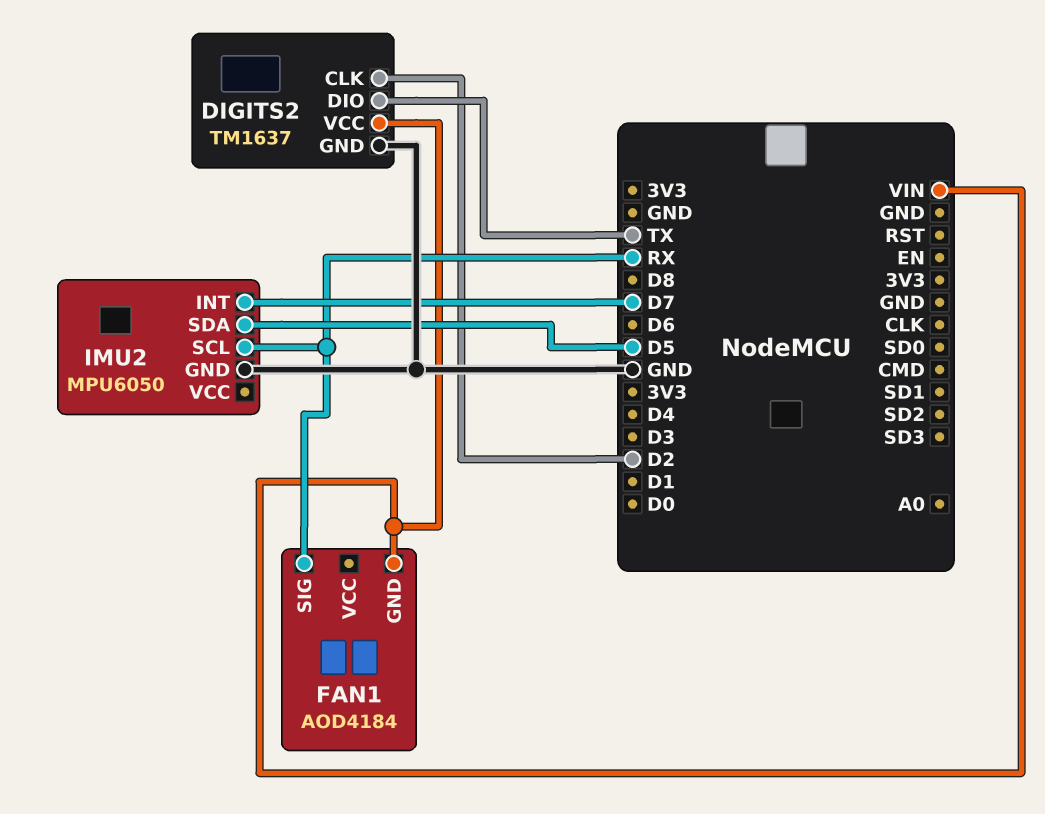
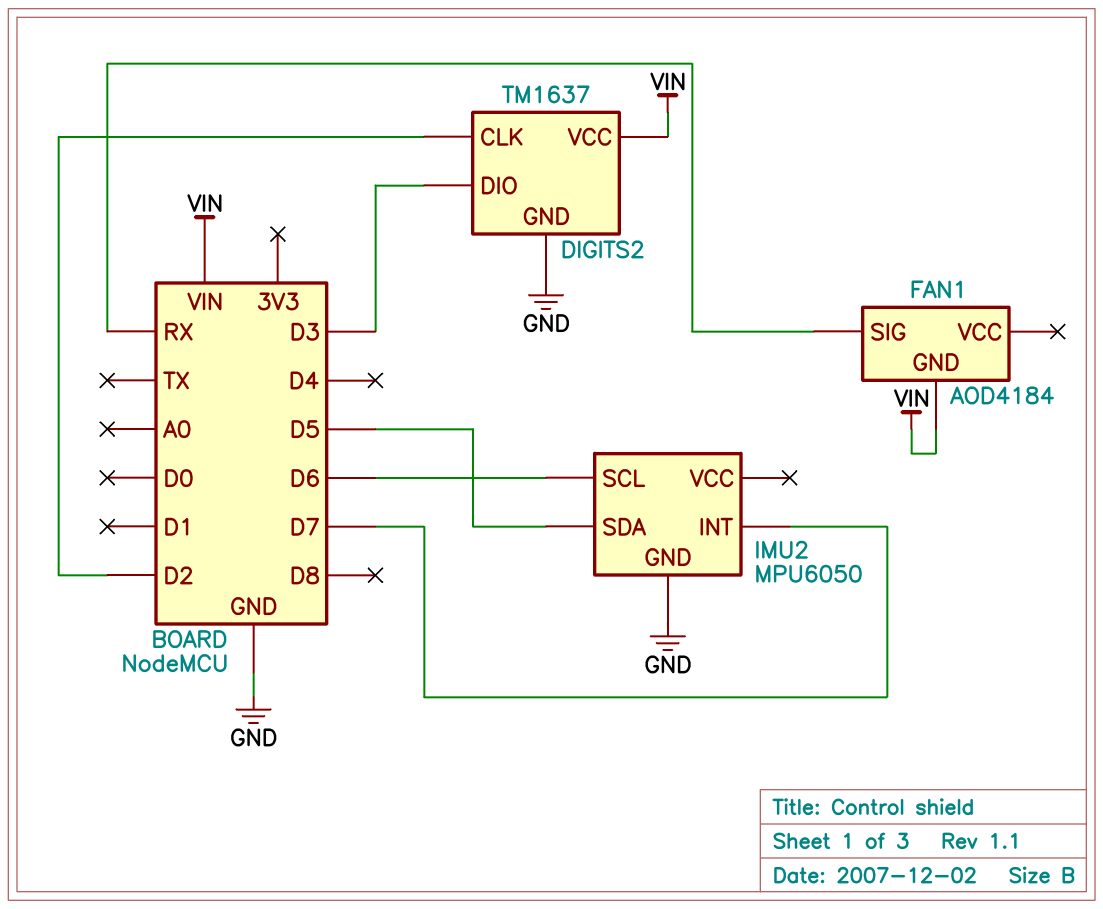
DIGITS2 pin DIO: TX -> D3
IMU2 pin SCL: RX -> D6

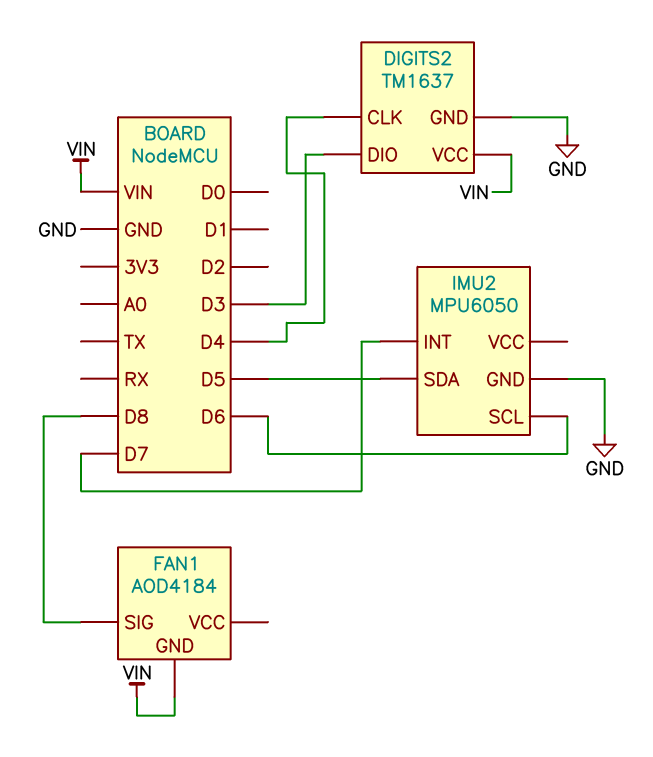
DIGITS2 pin CLK: D2 -> D4
FAN1 pin SIG: RX -> D8

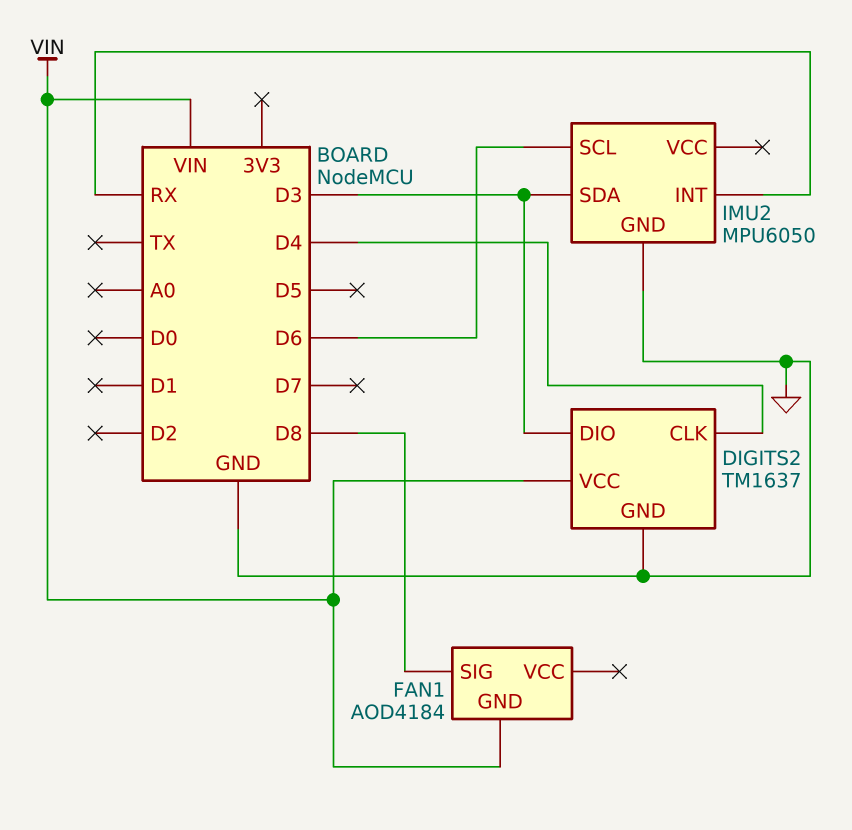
IMU2 pin INT: D7 -> RX
IMU2 pin SDA: D5 -> D3

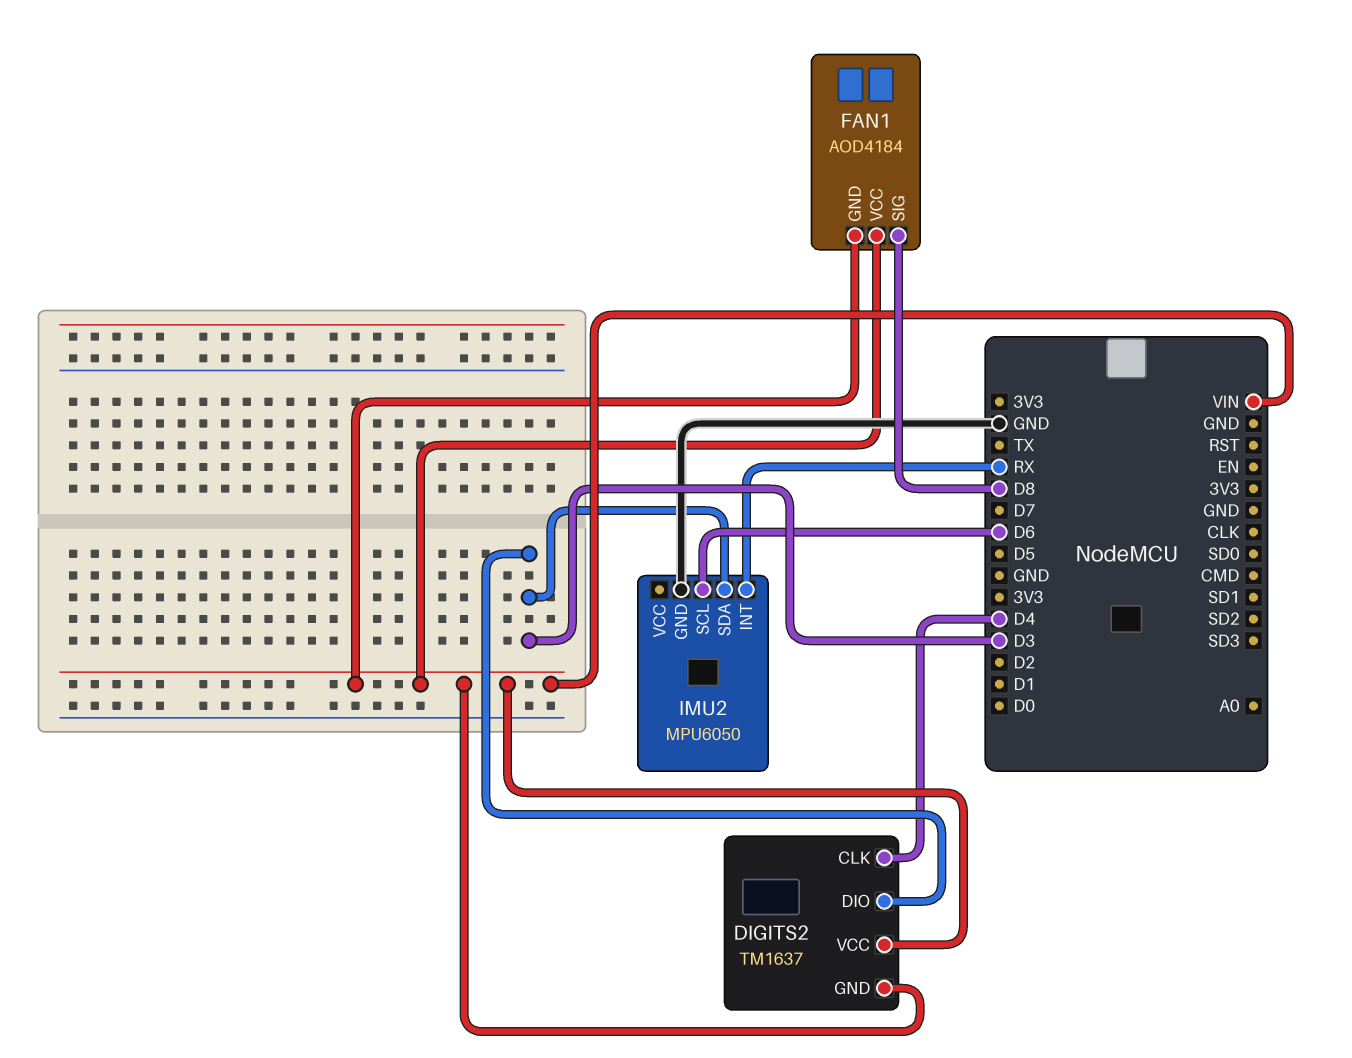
DIGITS2 pin GND: GND -> VIN
FAN1 pin VCC: none -> VIN

